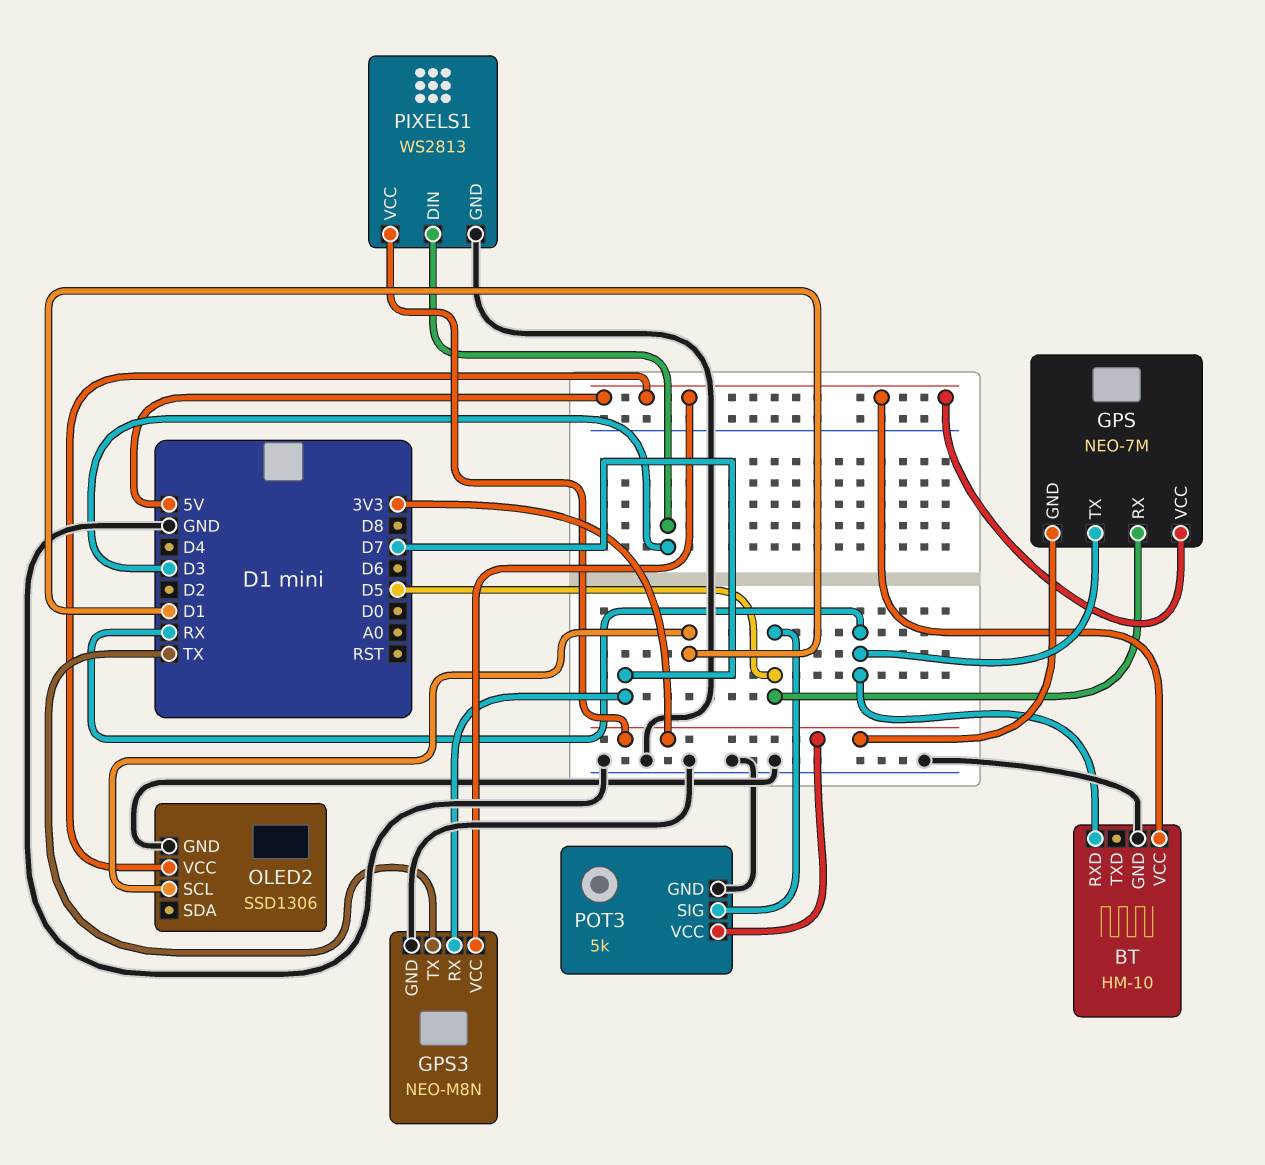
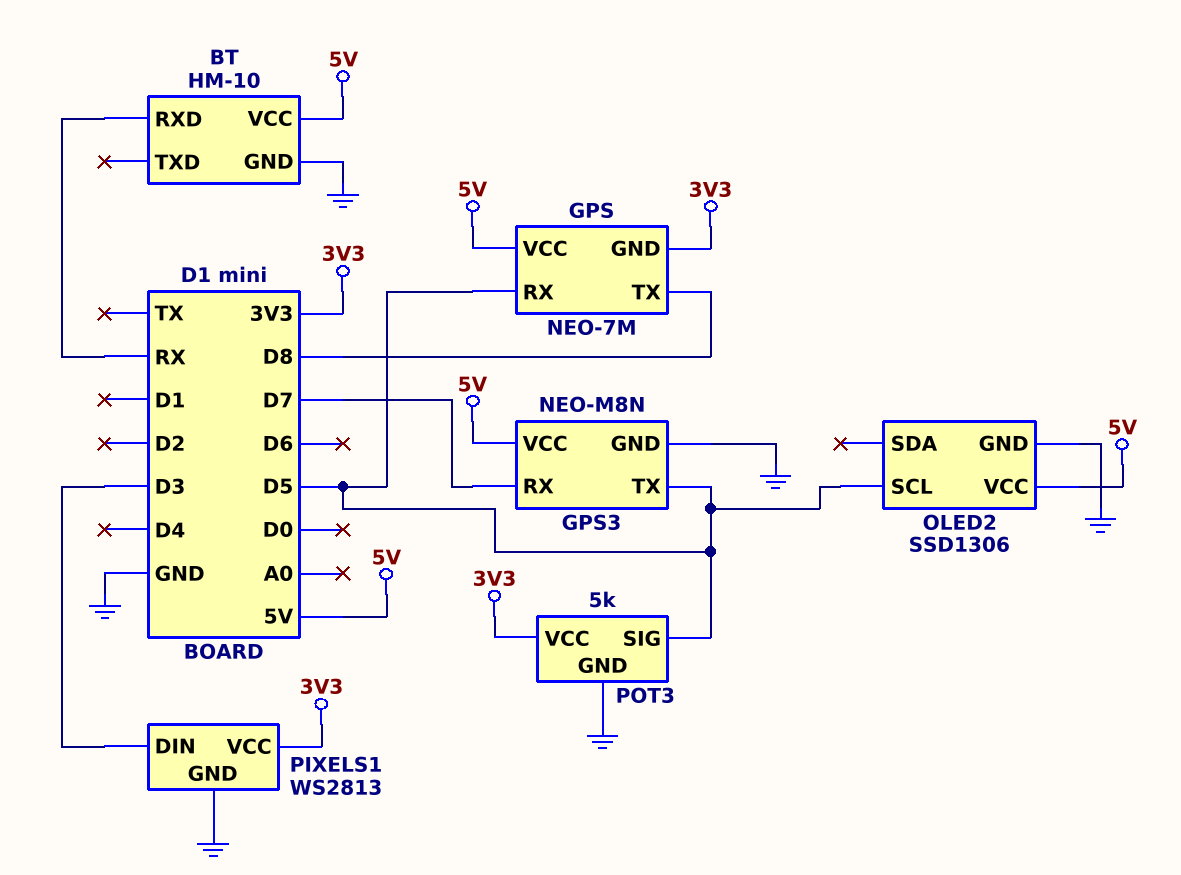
GPS pin TX: RX -> D8
GPS3 pin TX: TX -> D5
OLED2 pin SCL: D1 -> D5

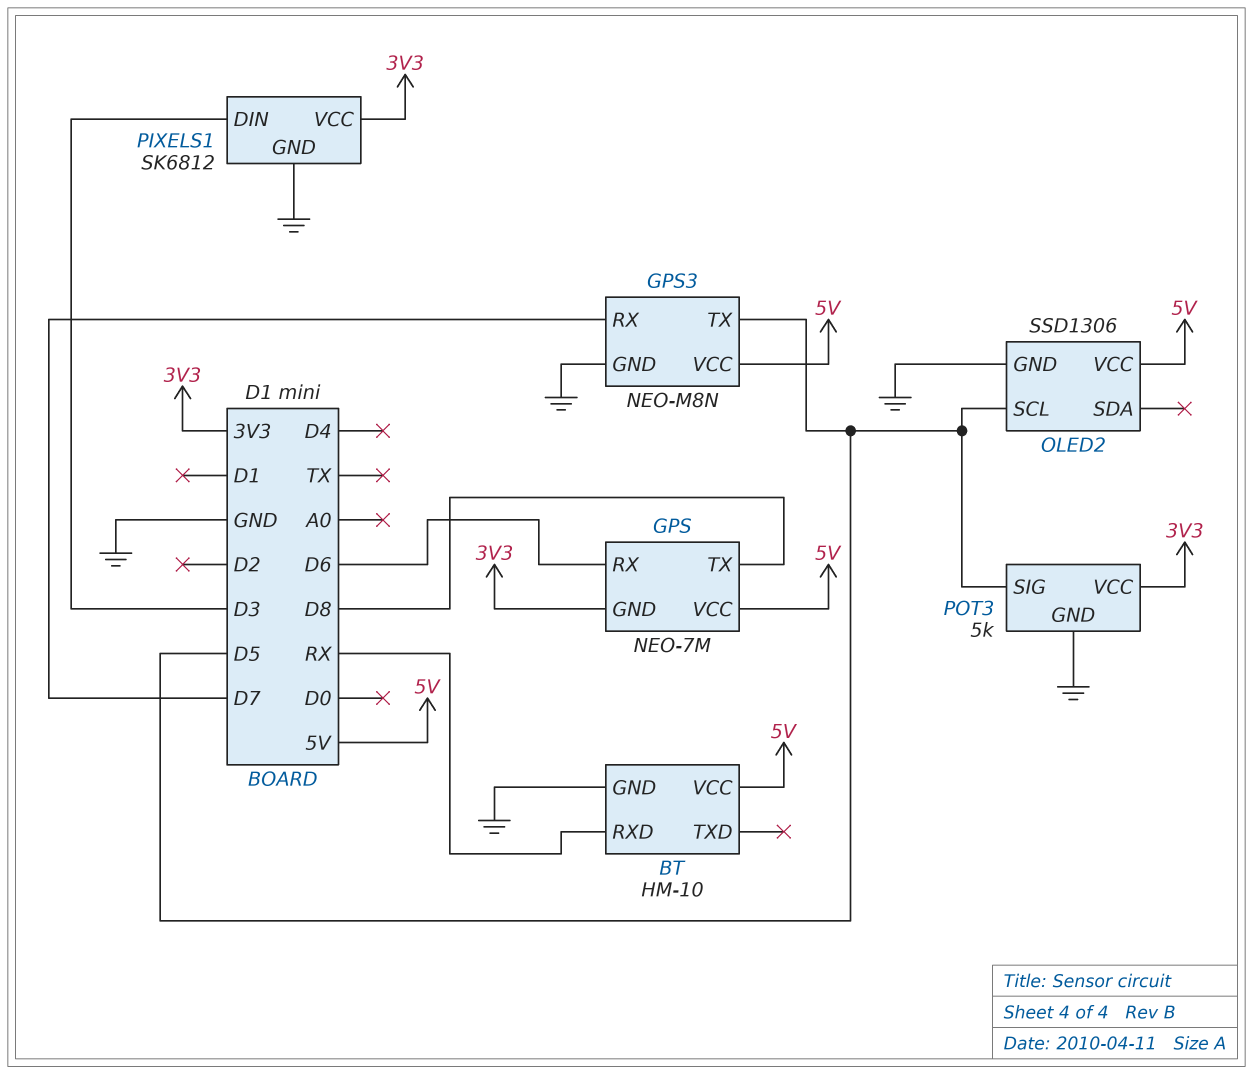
GPS pin RX: D5 -> D6
PIXELS1: WS2813 -> SK6812

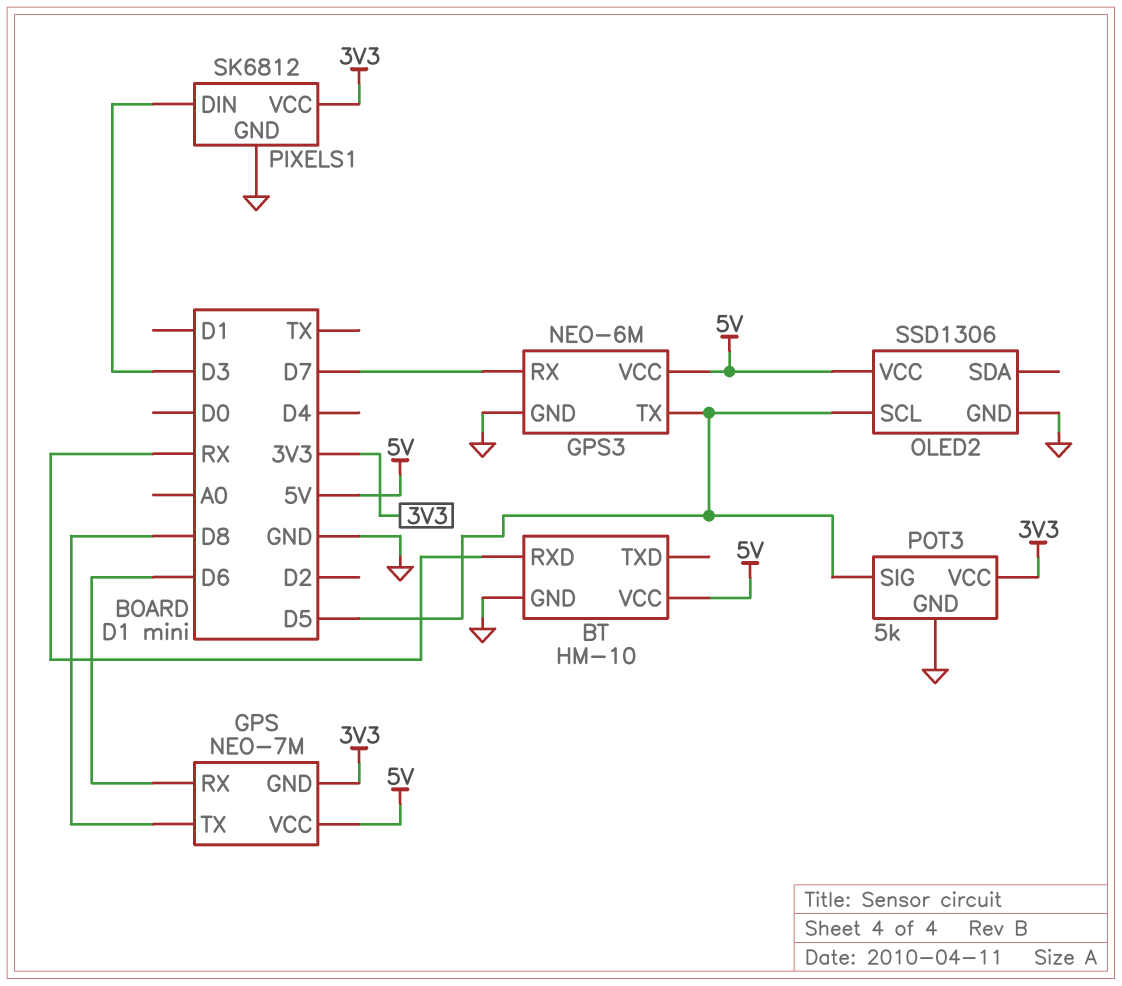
GPS3: NEO-M8N -> NEO-6M

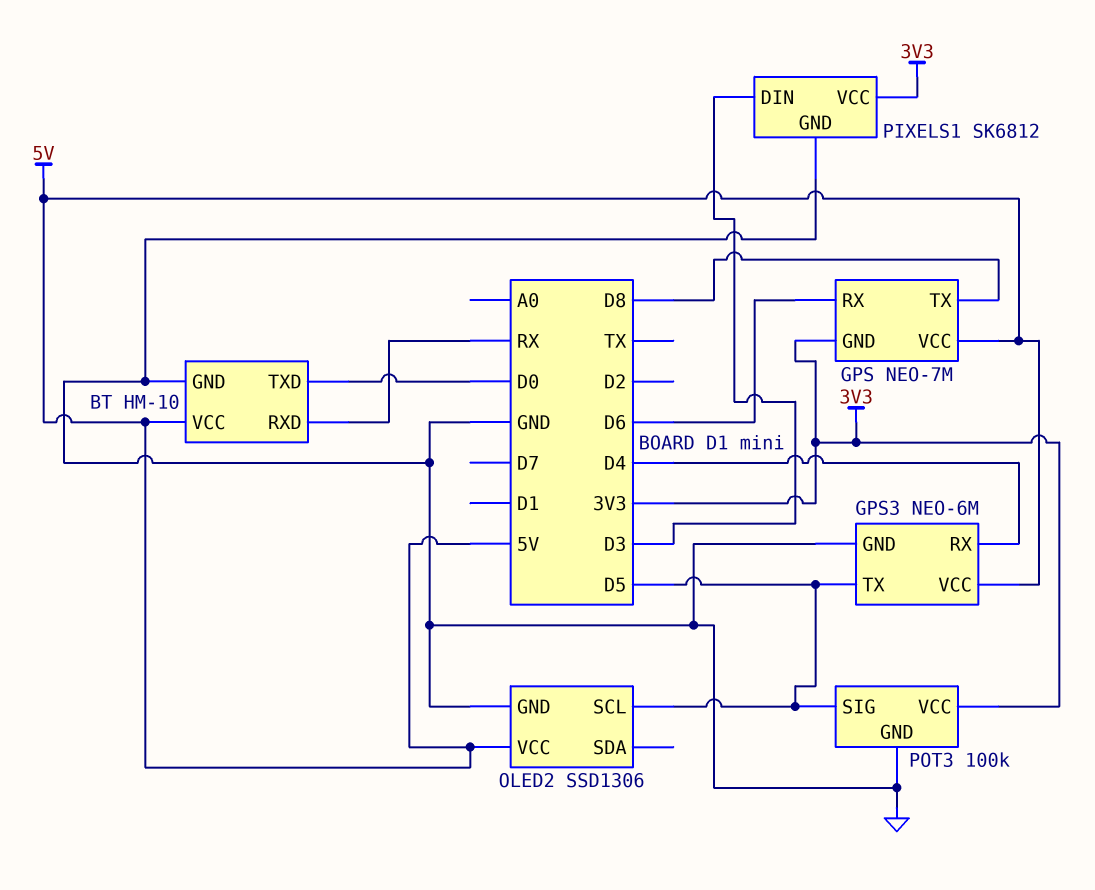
BT pin TXD: none -> D0
GPS3 pin RX: D7 -> D4
POT3: 5k -> 100k

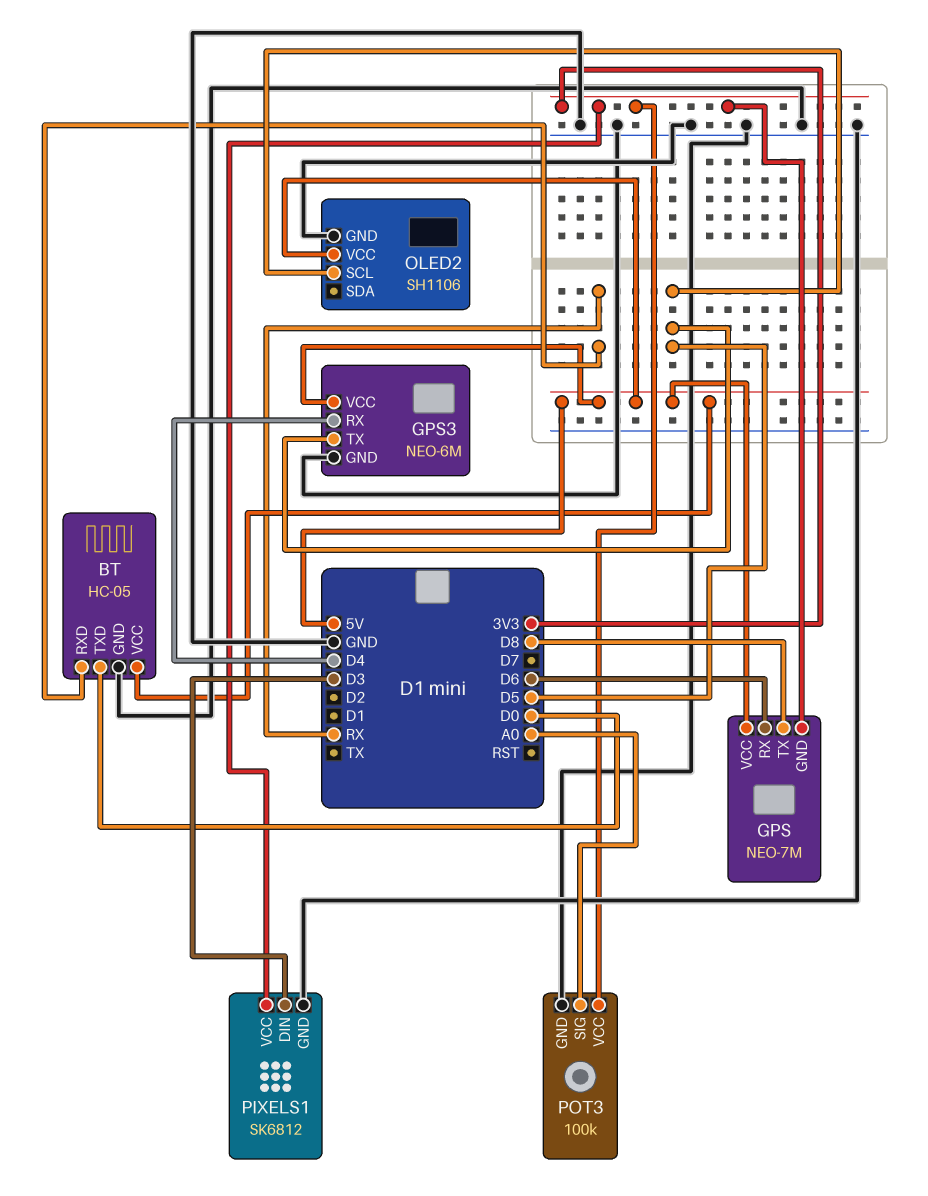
BT: HM-10 -> HC-05
OLED2: SSD1306 -> SH1106
POT3 pin SIG: D5 -> A0

